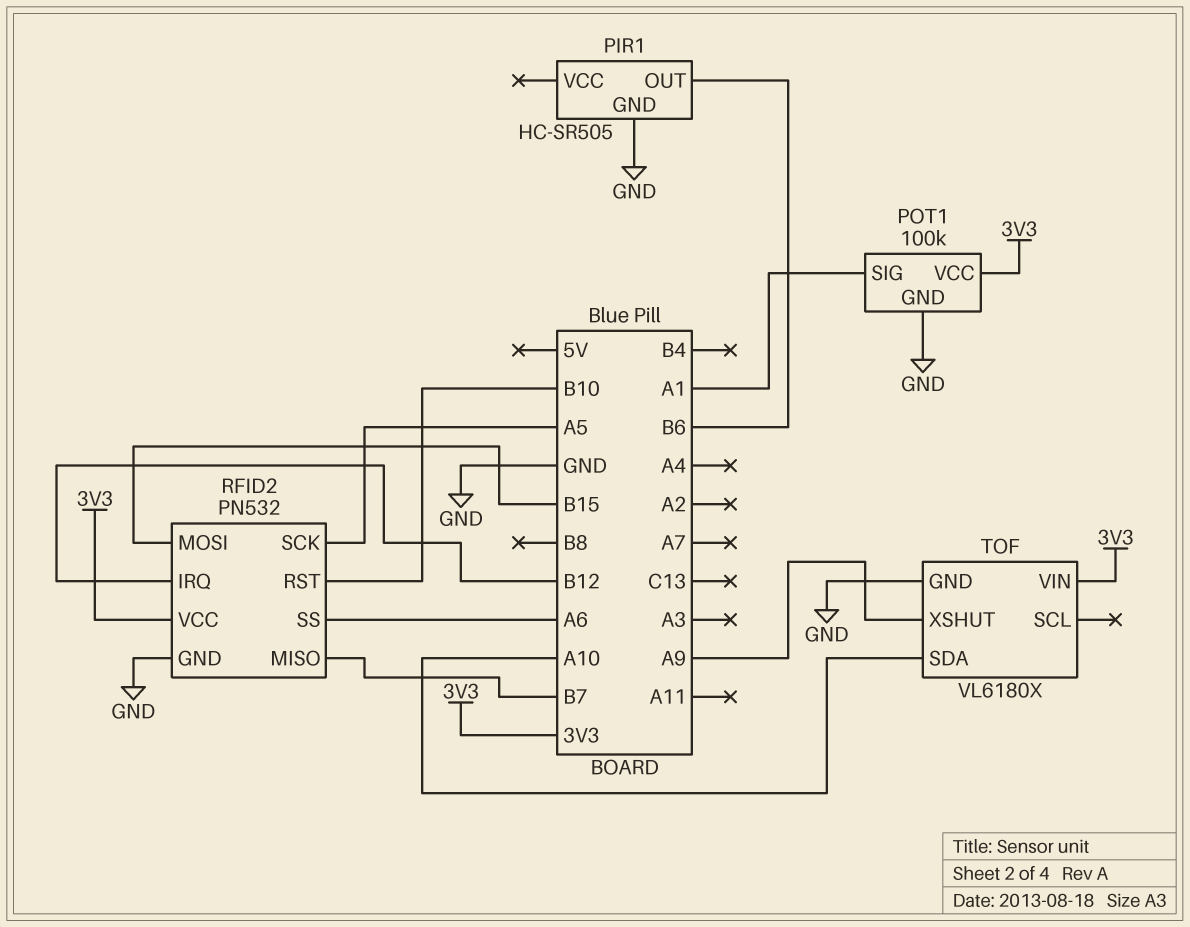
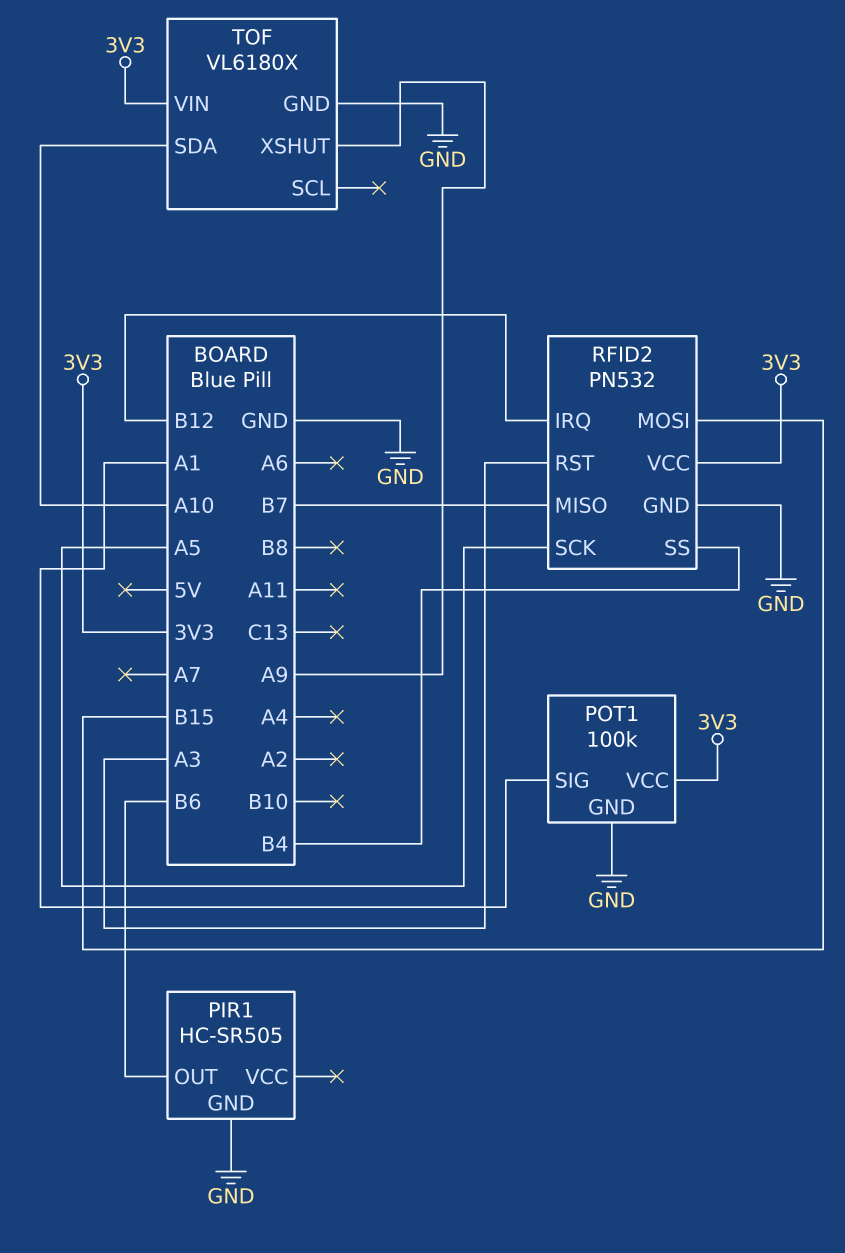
RFID2 pin RST: B10 -> A3
RFID2 pin SS: A6 -> B4

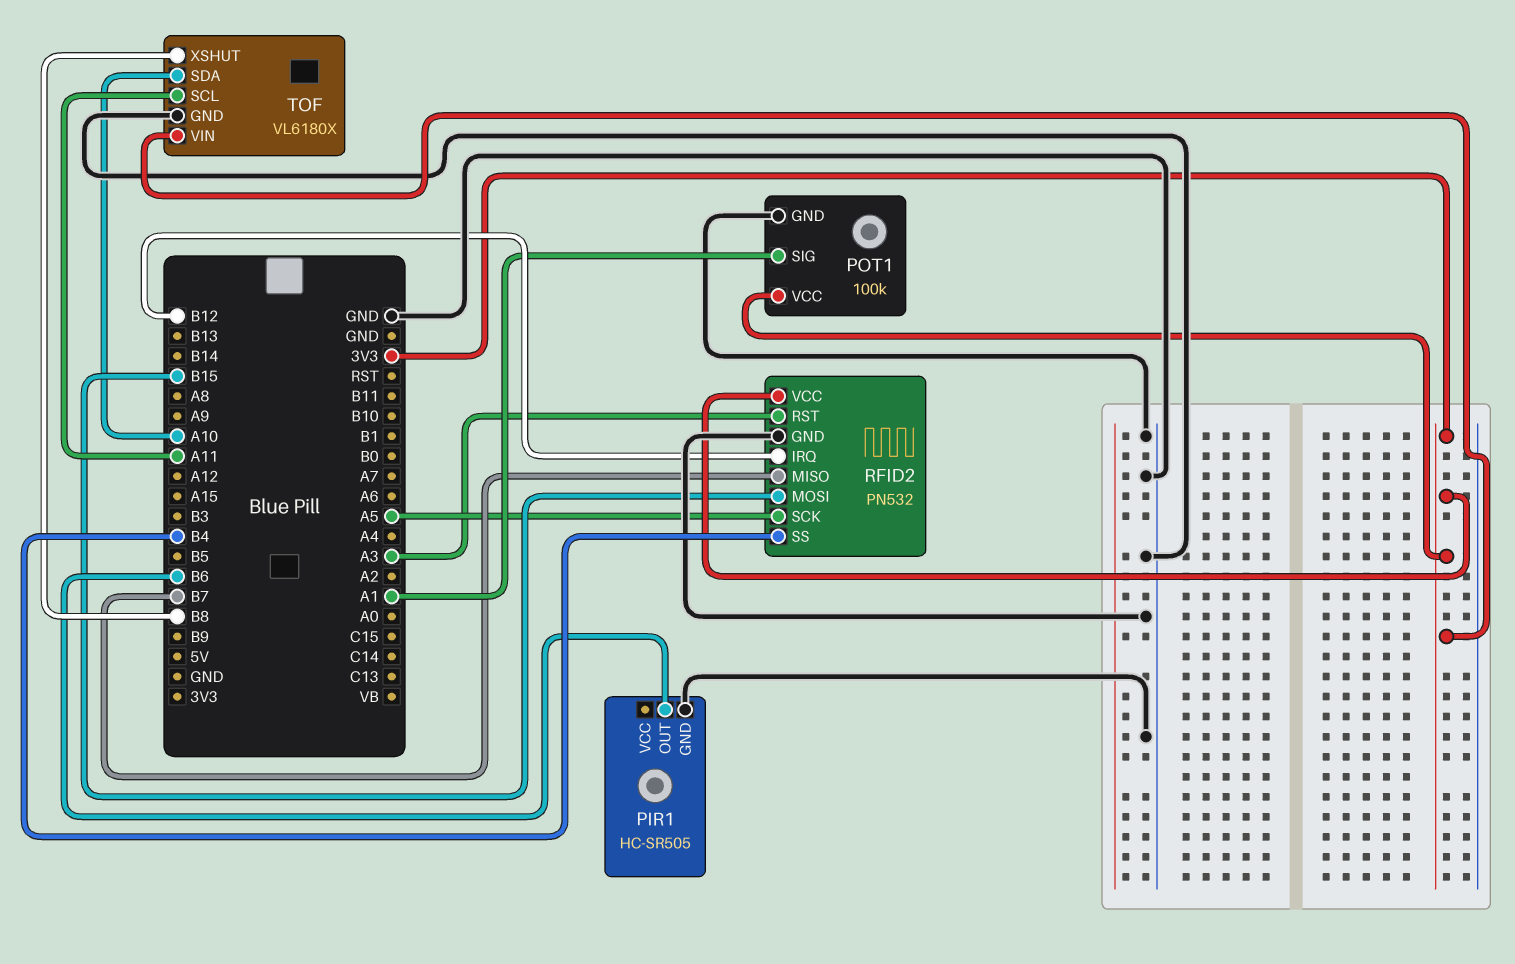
TOF pin SCL: none -> A11
TOF pin XSHUT: A9 -> B8

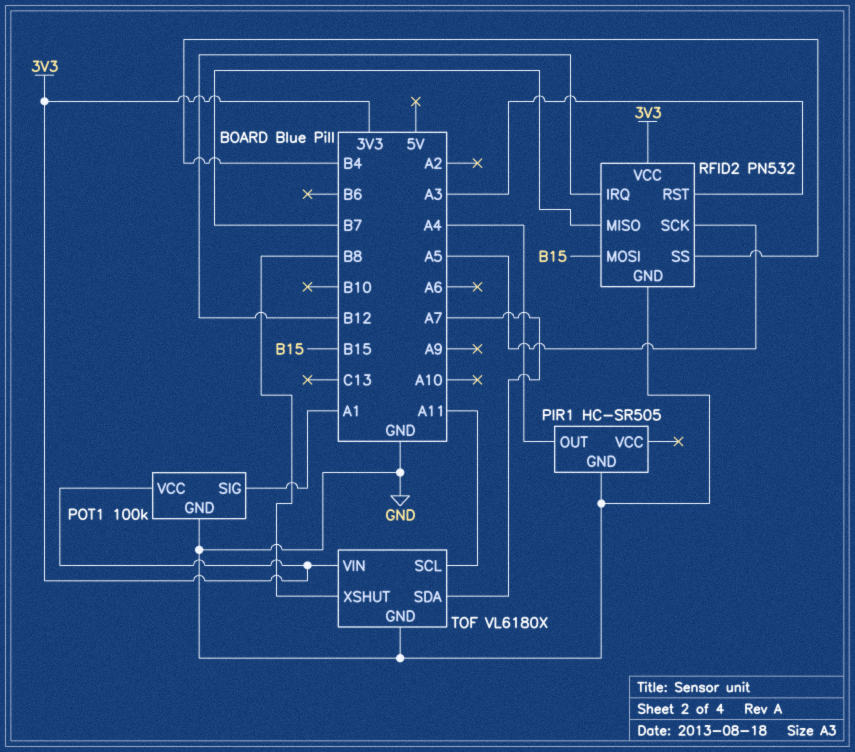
PIR1 pin OUT: B6 -> A4
TOF pin SDA: A10 -> A7

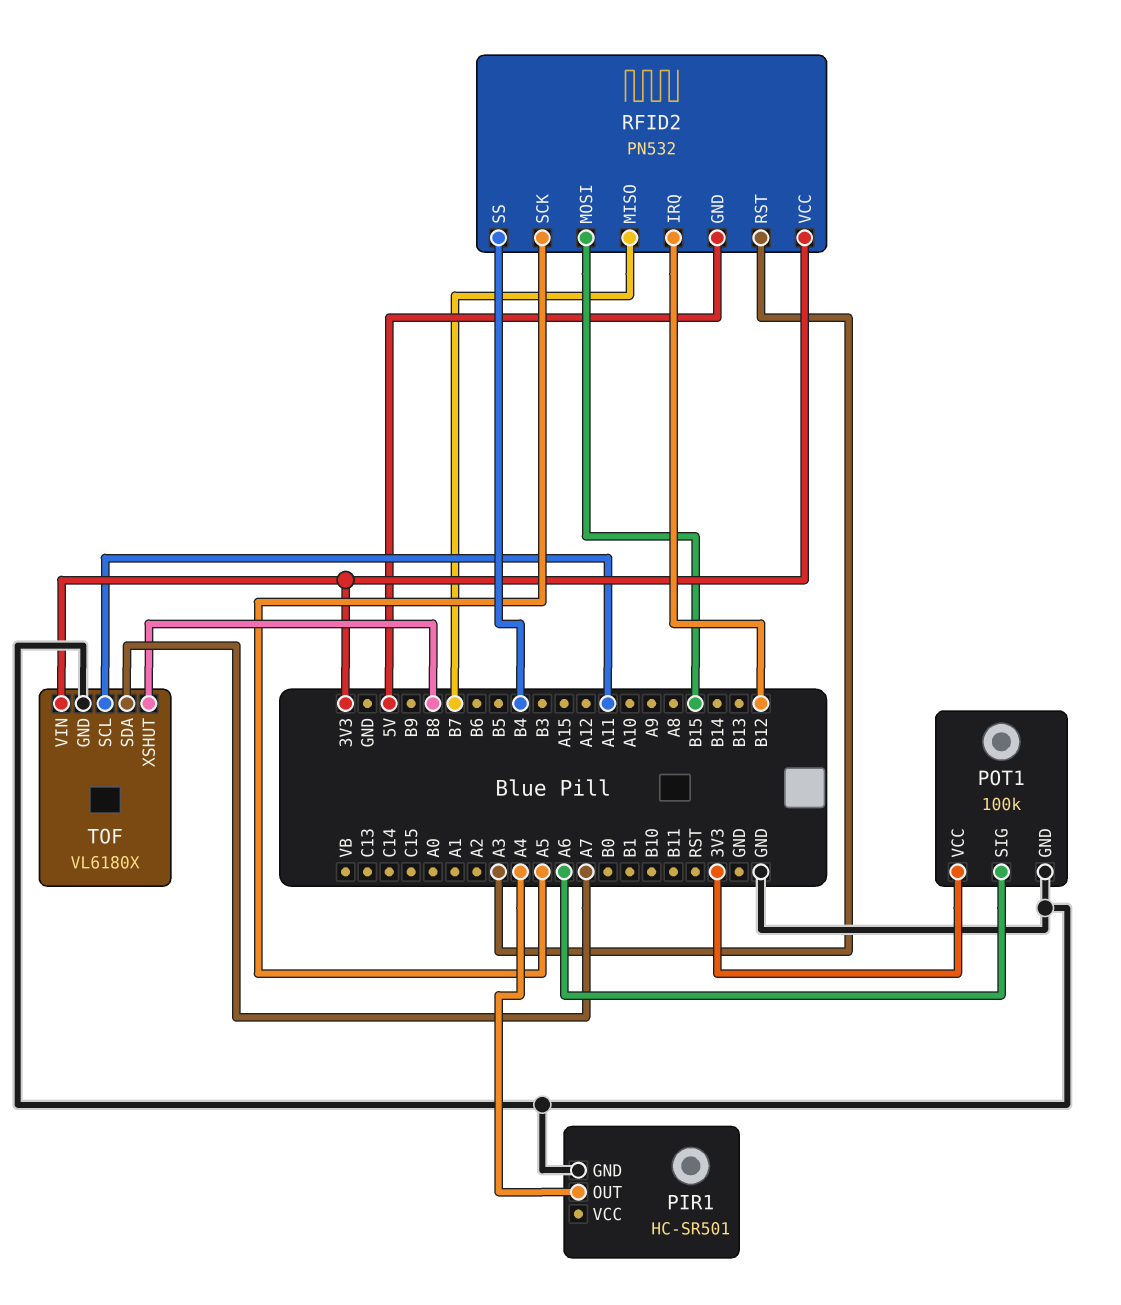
PIR1: HC-SR505 -> HC-SR501
POT1 pin SIG: A1 -> A6
RFID2 pin GND: GND -> 5V

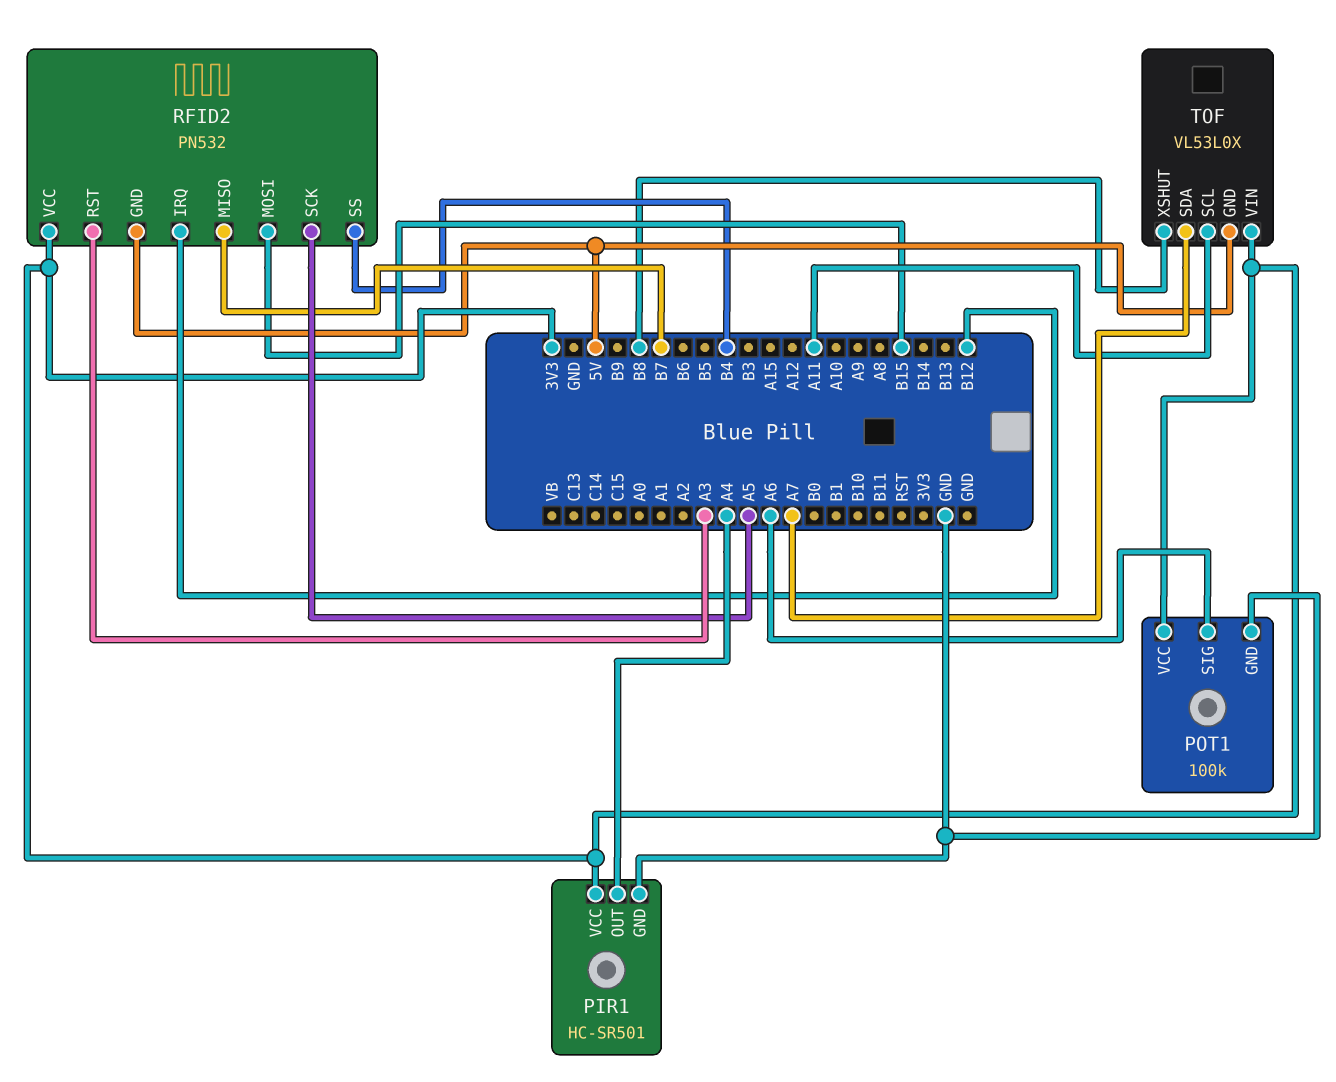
PIR1 pin VCC: none -> 3V3
TOF: VL6180X -> VL53L0X
TOF pin GND: GND -> 5V

